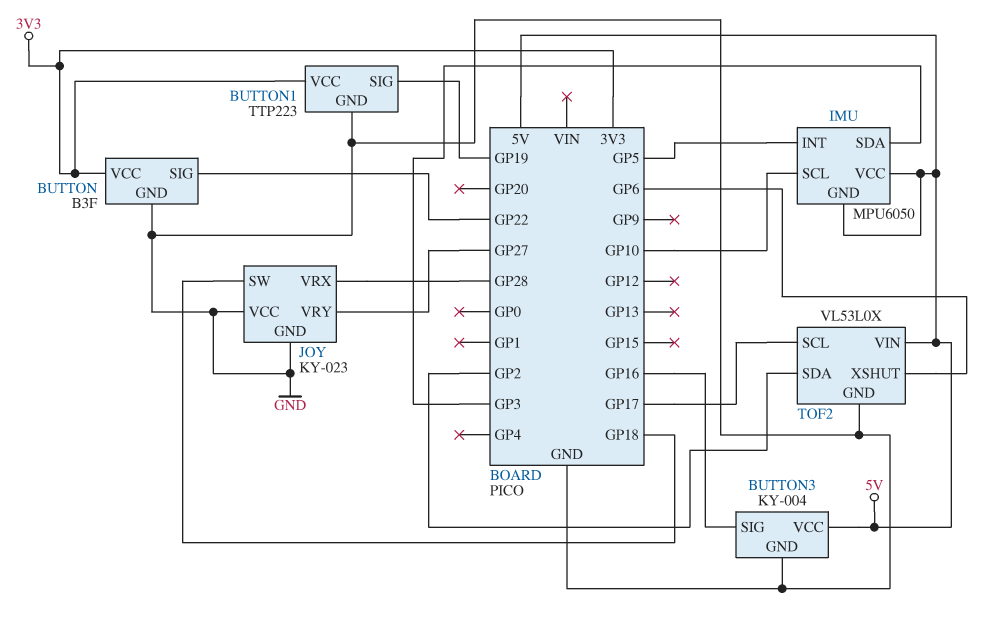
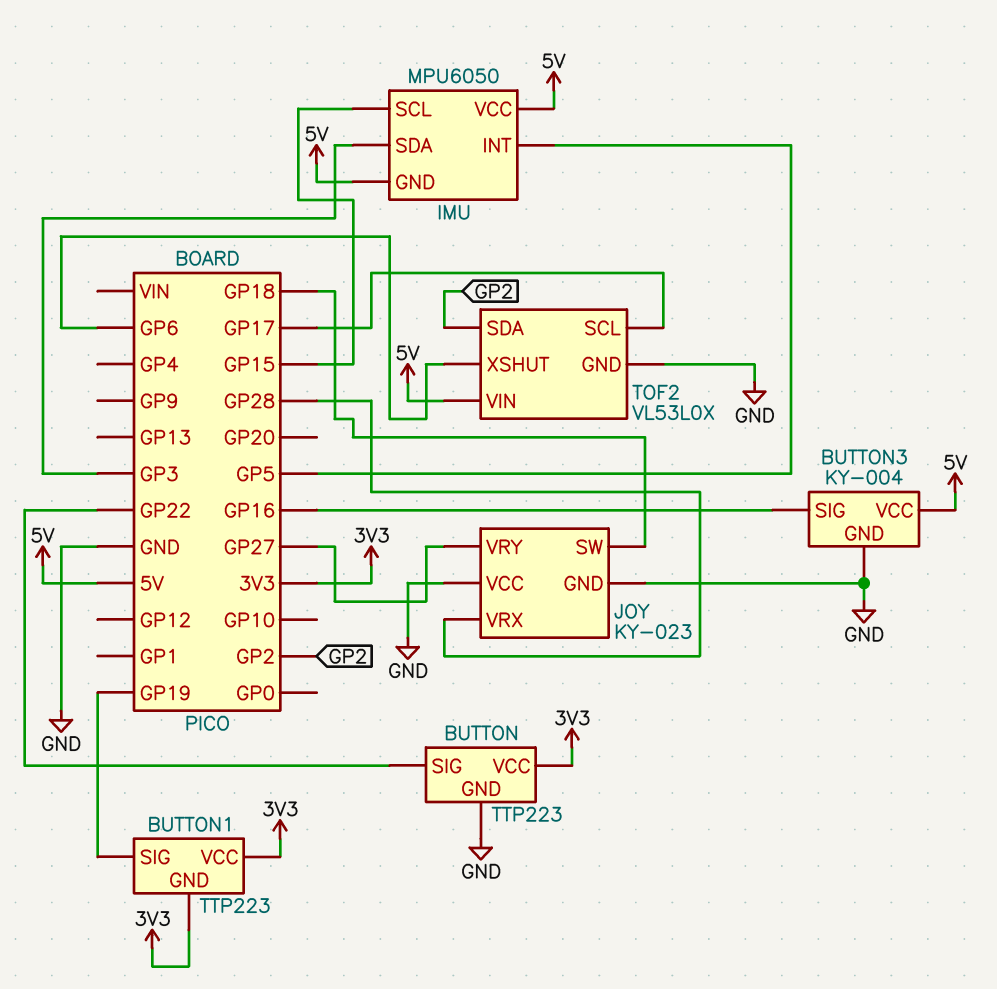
BUTTON: B3F -> TTP223
BUTTON1 pin GND: GND -> 3V3
IMU pin SCL: GP10 -> GP15

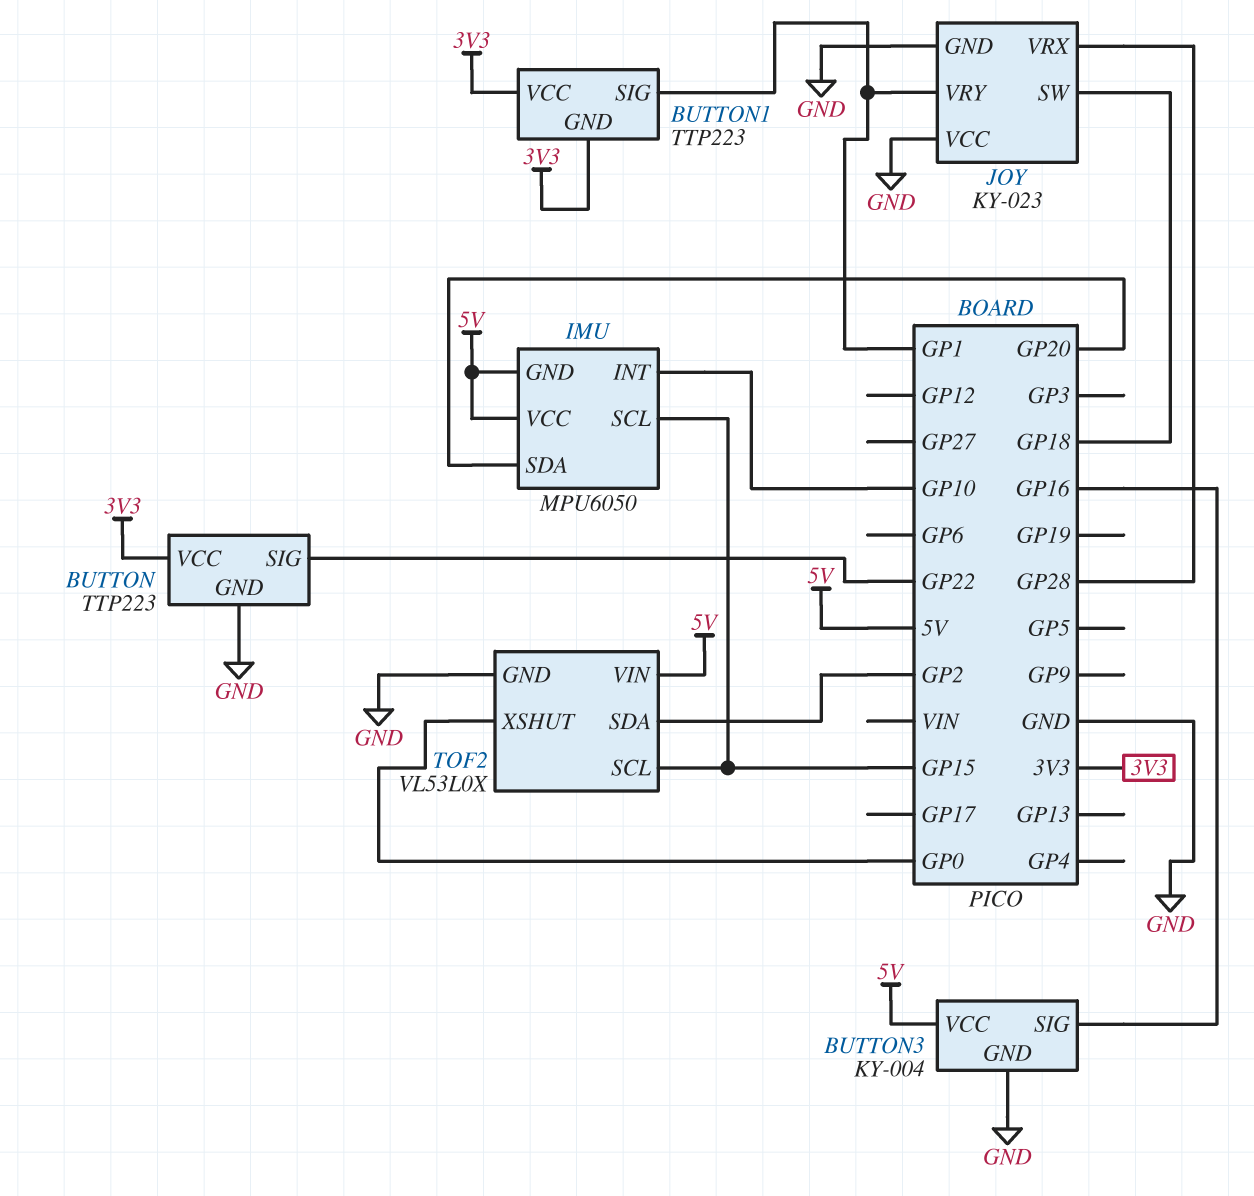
BUTTON1 pin SIG: GP19 -> GP1
IMU pin INT: GP5 -> GP10
IMU pin SDA: GP3 -> GP20
JOY pin VRY: GP27 -> GP1
TOF2 pin SCL: GP17 -> GP15
TOF2 pin XSHUT: GP6 -> GP0

